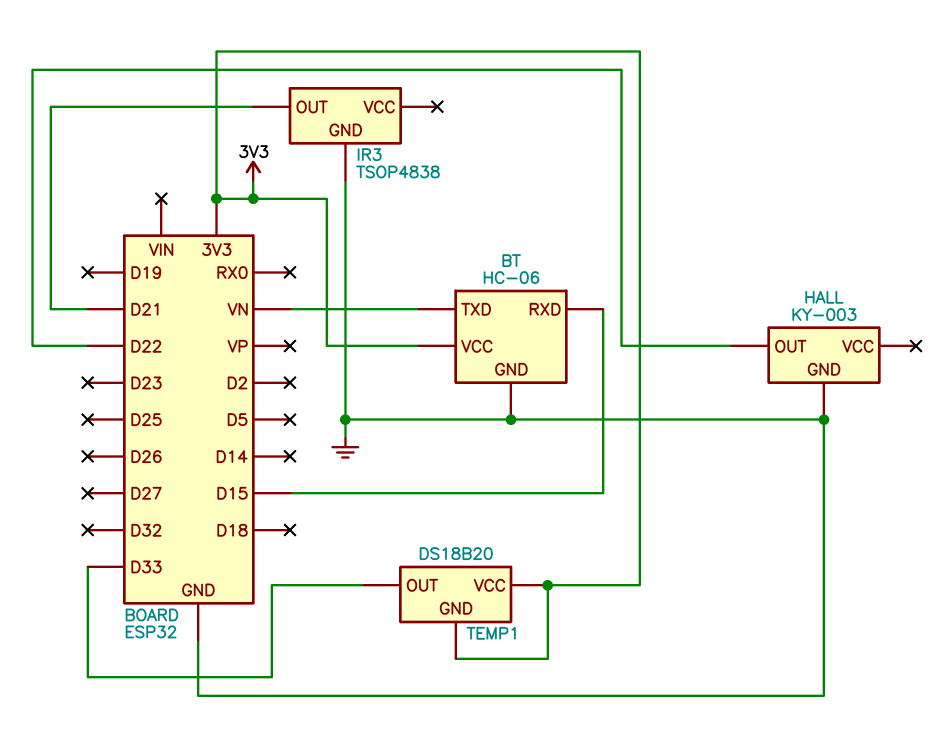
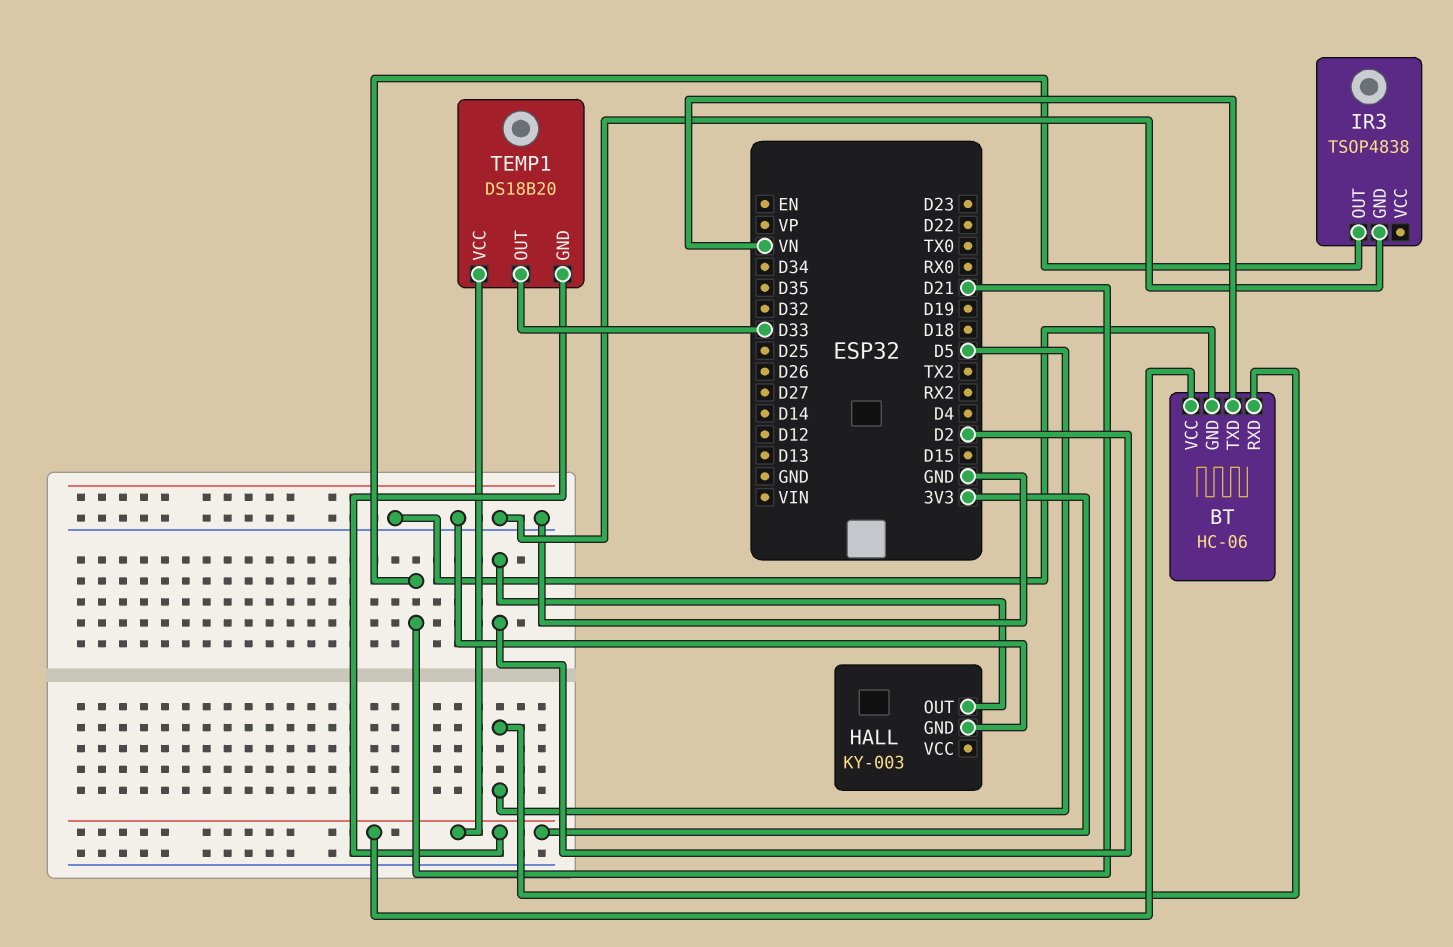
BT pin RXD: D15 -> D5
HALL pin OUT: D22 -> D2

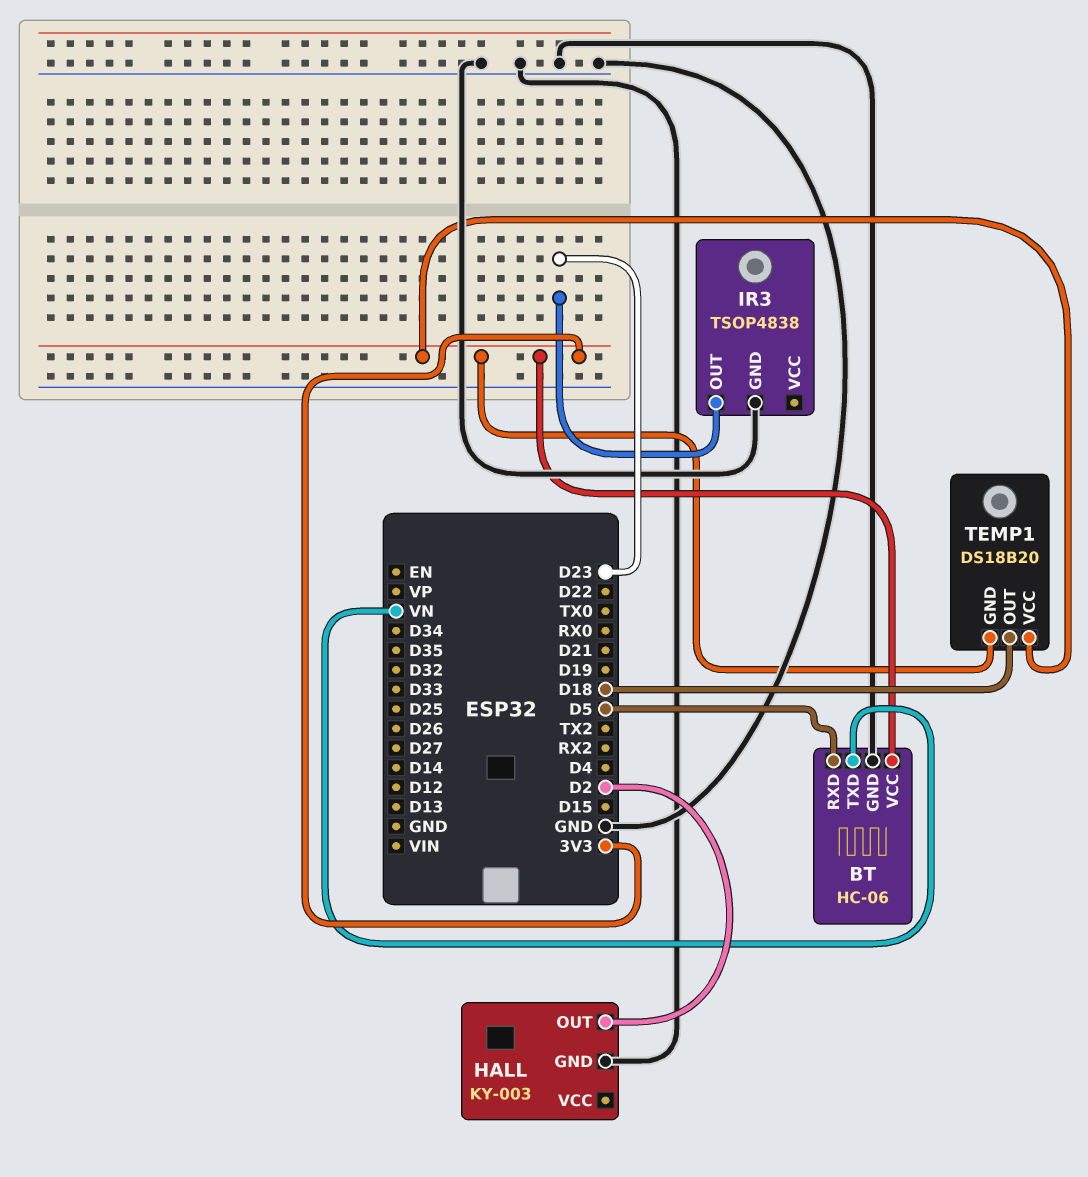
IR3 pin OUT: D21 -> D23
TEMP1 pin OUT: D33 -> D18

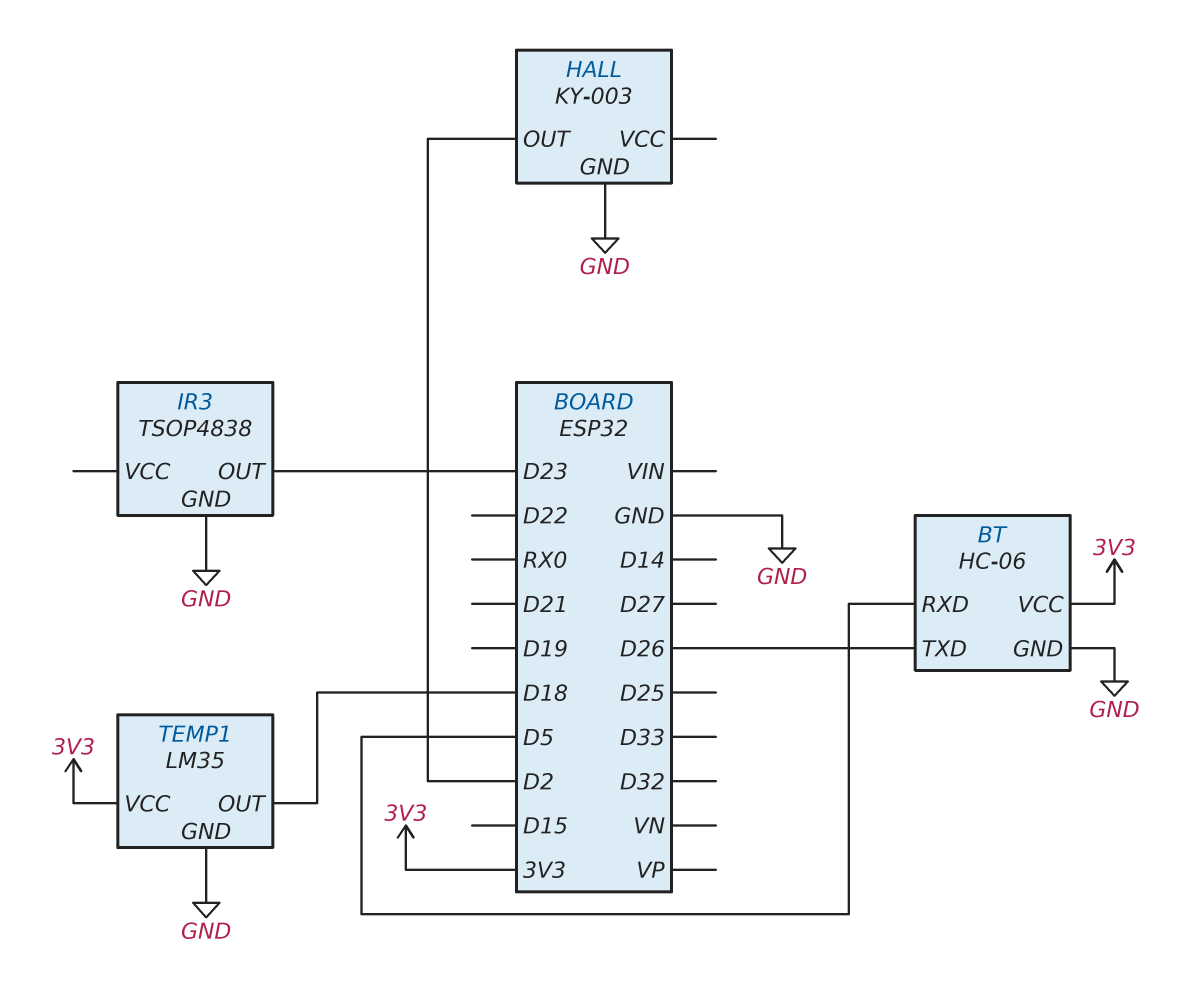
BT pin TXD: VN -> D26
TEMP1: DS18B20 -> LM35
TEMP1 pin GND: 3V3 -> GND

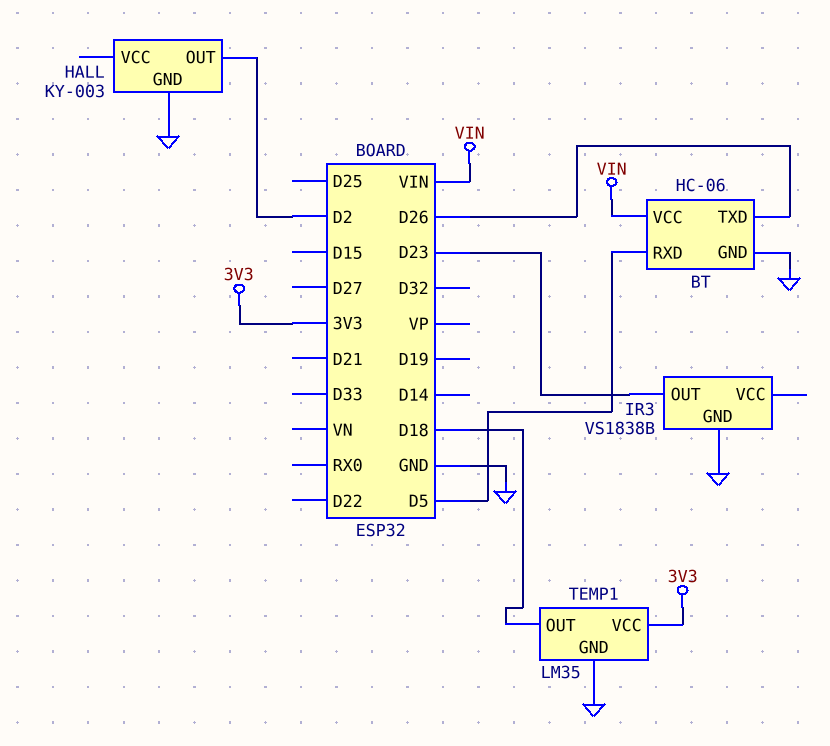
BT pin VCC: 3V3 -> VIN
IR3: TSOP4838 -> VS1838B

